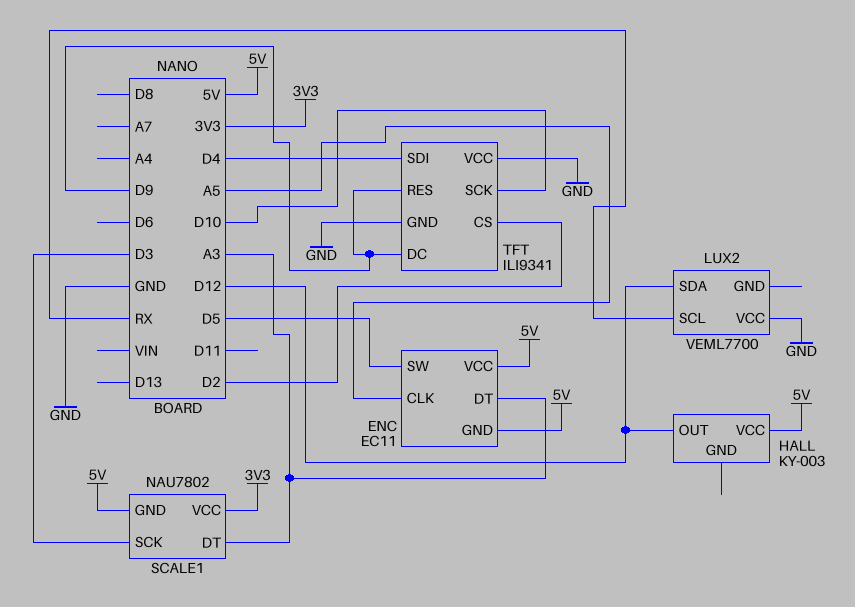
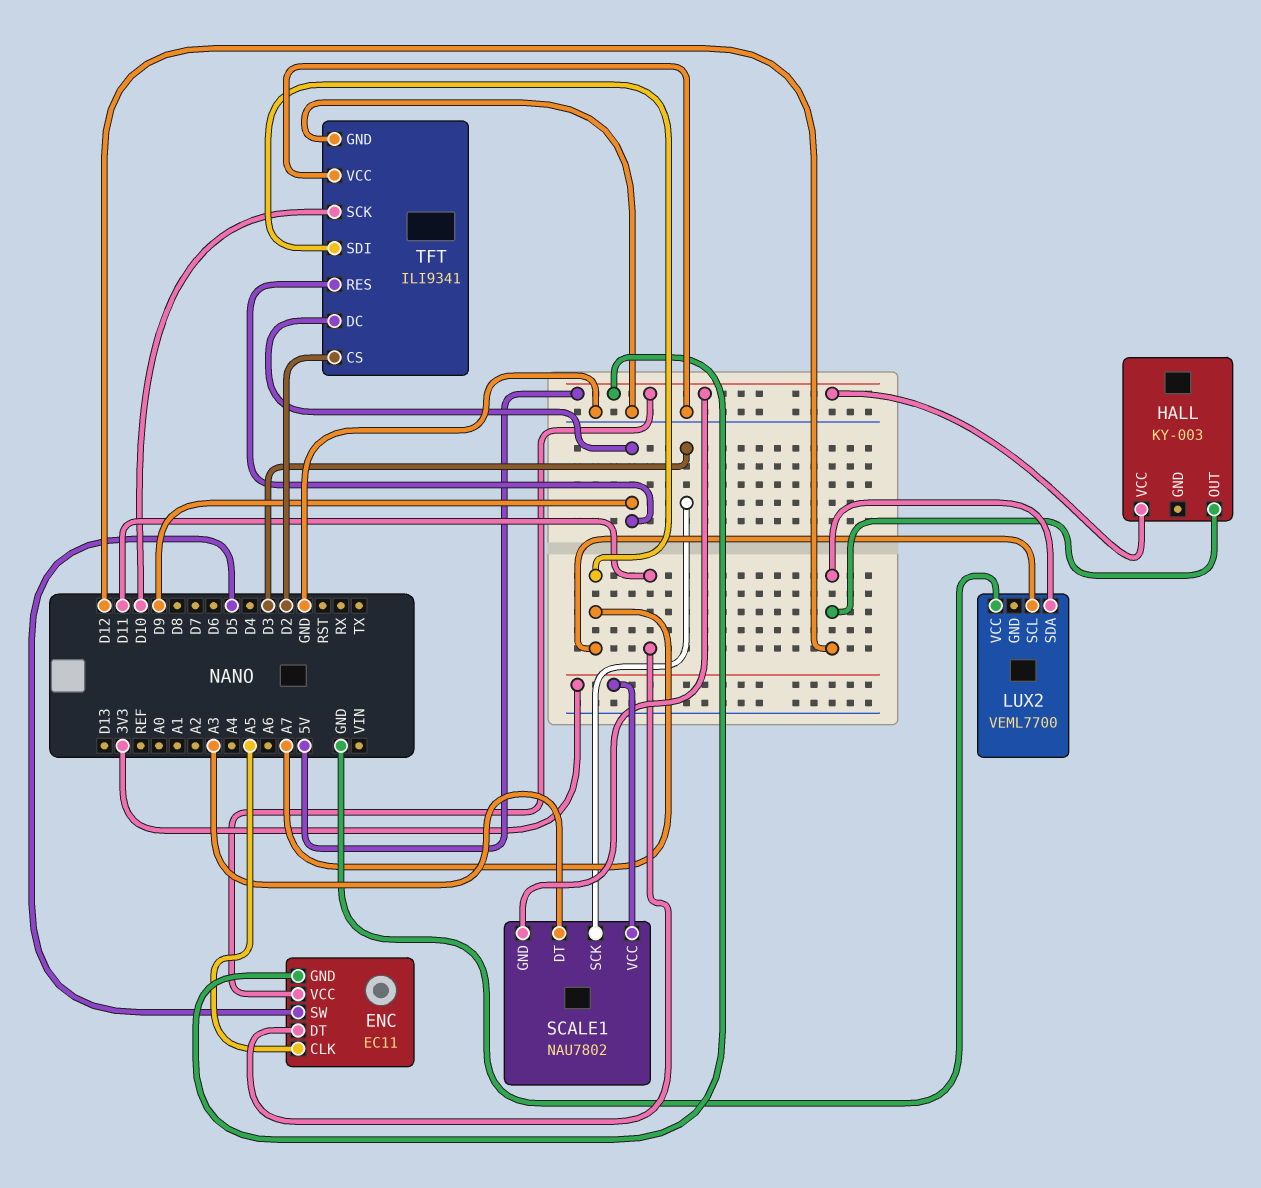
ENC pin DT: A3 -> D11
LUX2 pin SCL: RX -> A7
TFT pin SDI: D4 -> A7

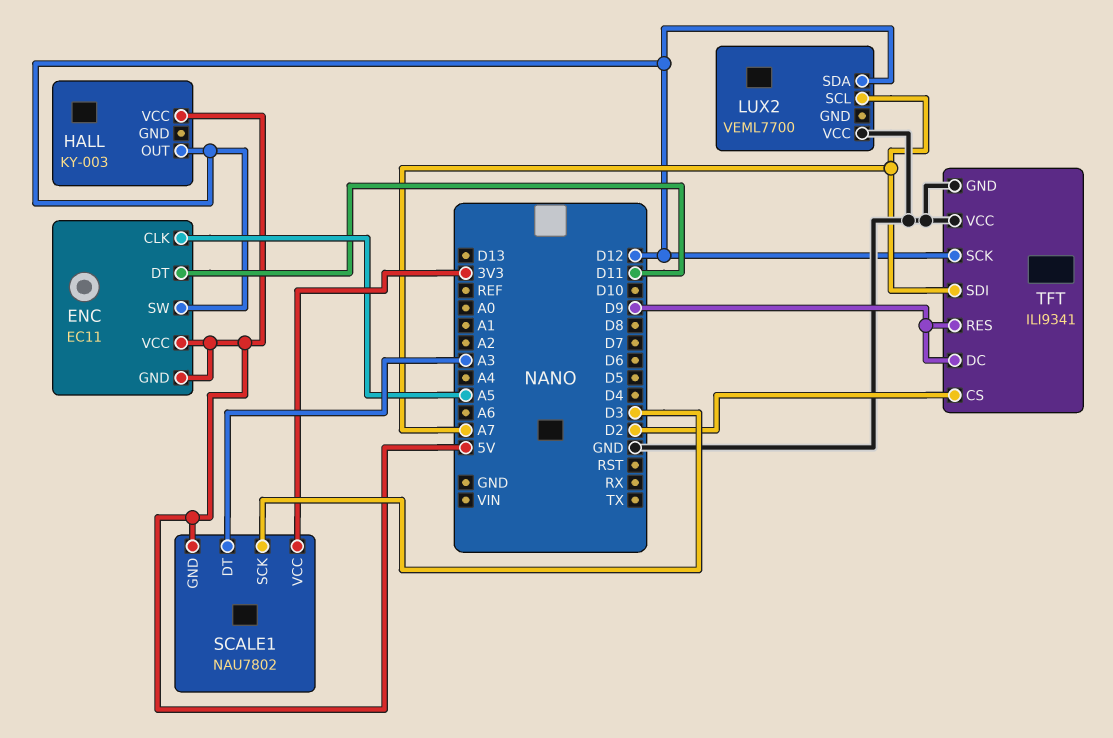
ENC pin SW: D5 -> D12
TFT pin SCK: D10 -> D12

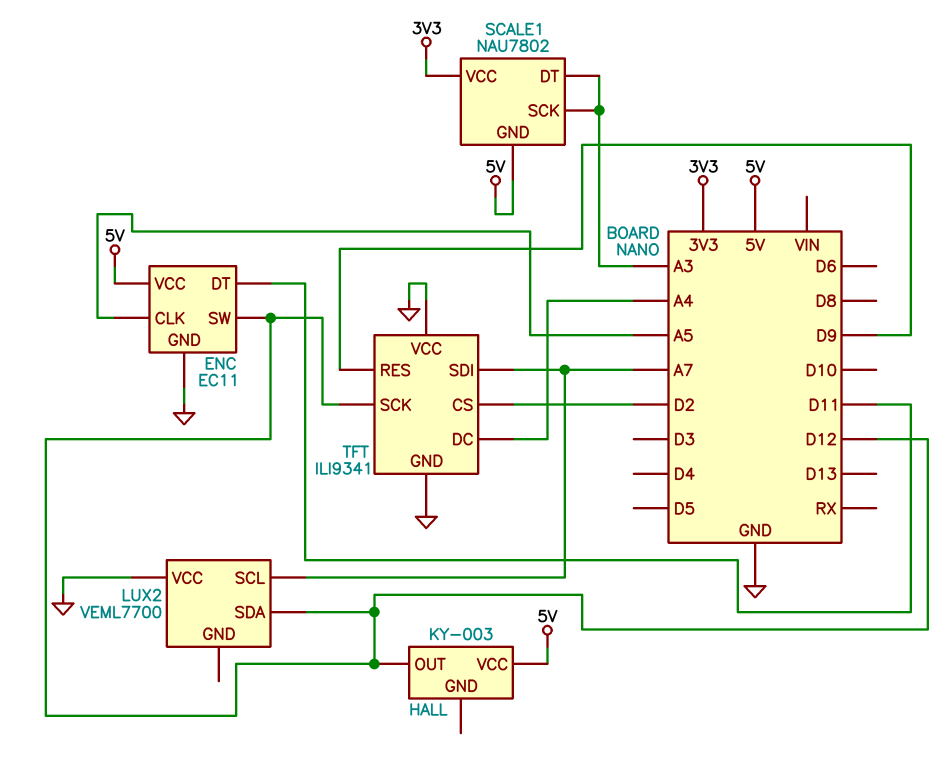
ENC pin GND: 5V -> GND
SCALE1 pin SCK: D3 -> A3
TFT pin DC: D9 -> A4

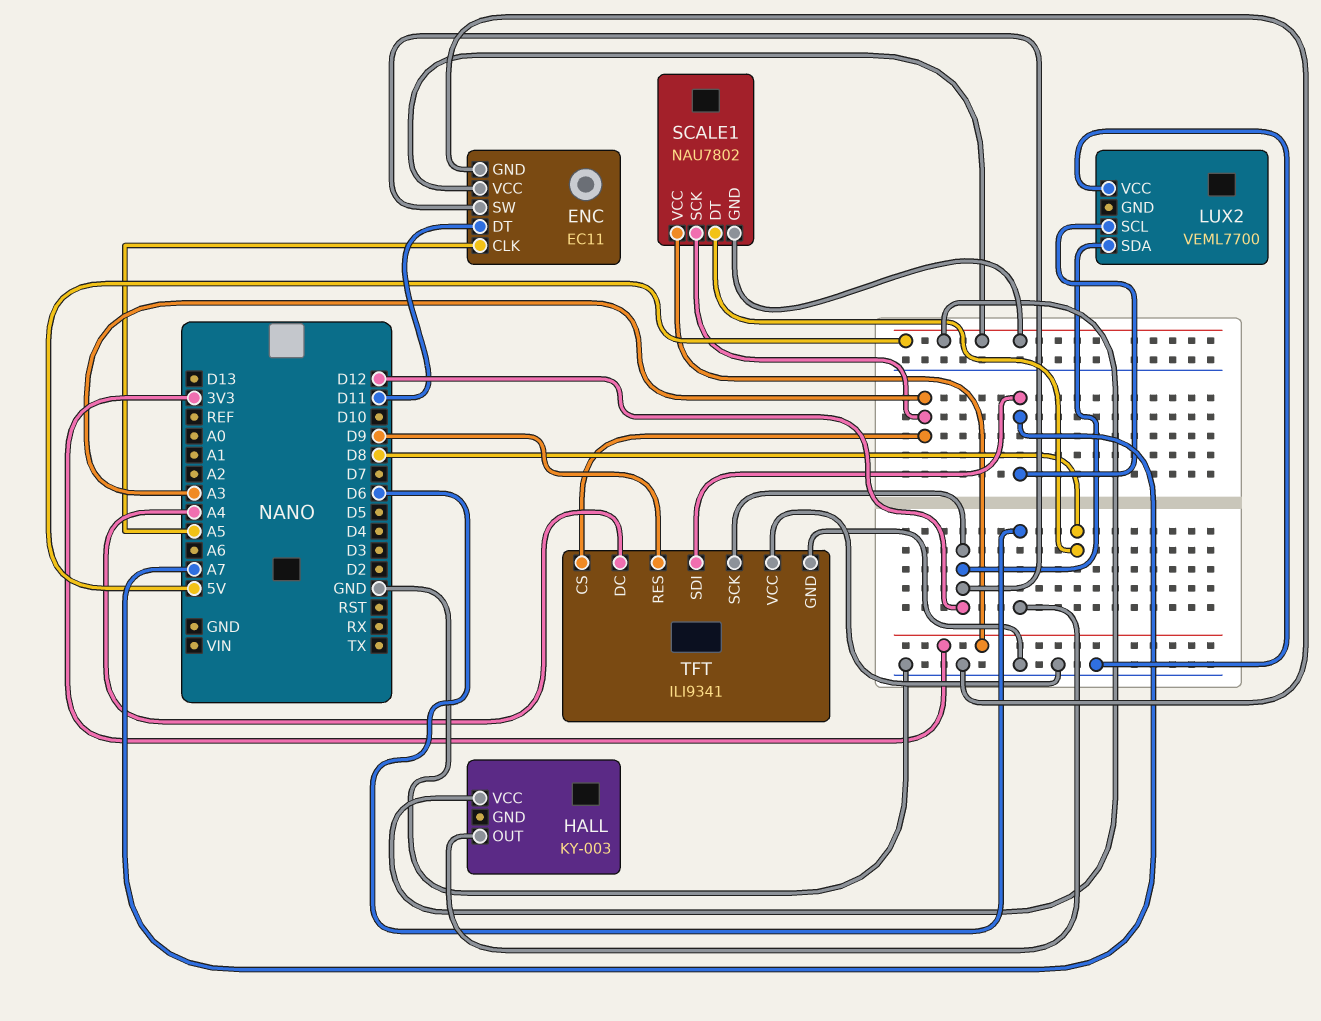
HALL pin OUT: D12 -> D6
SCALE1 pin DT: A3 -> D8
TFT pin CS: D2 -> A3

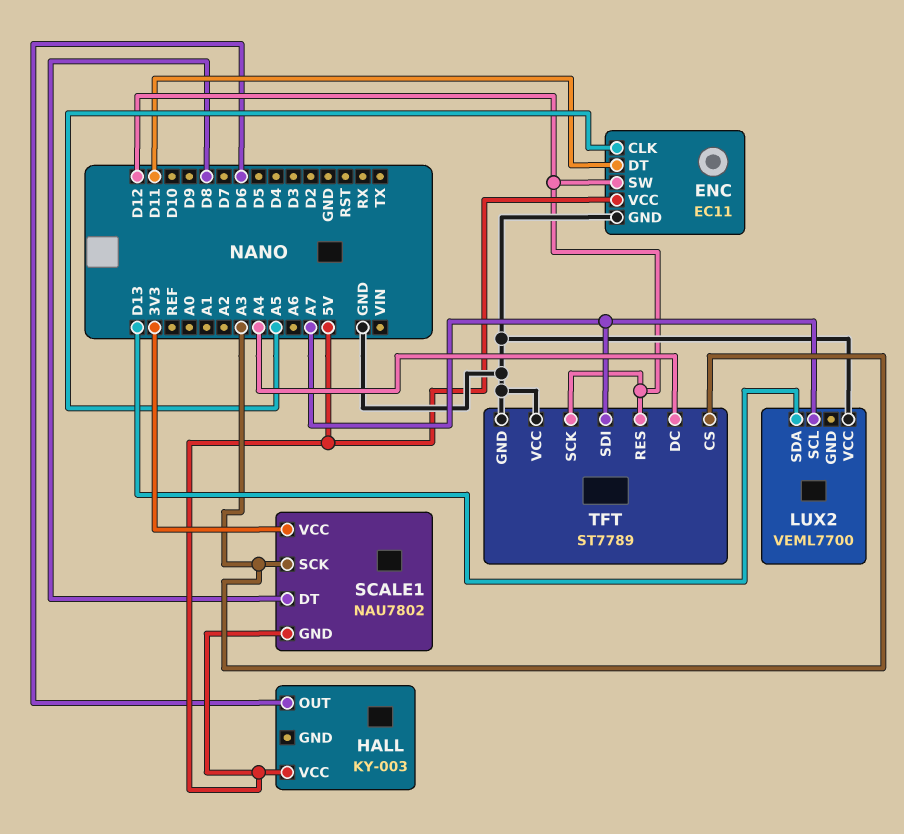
LUX2 pin SDA: D12 -> D13
TFT: ILI9341 -> ST7789
TFT pin RES: D9 -> D12

